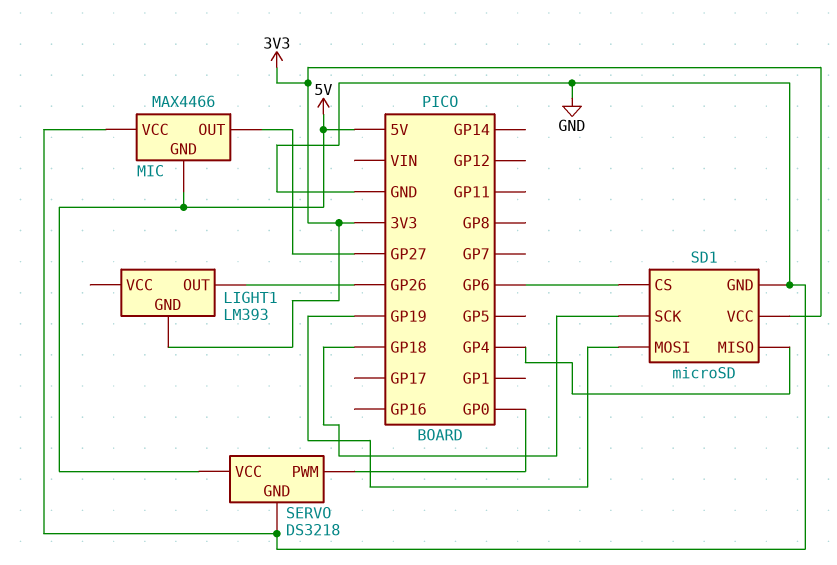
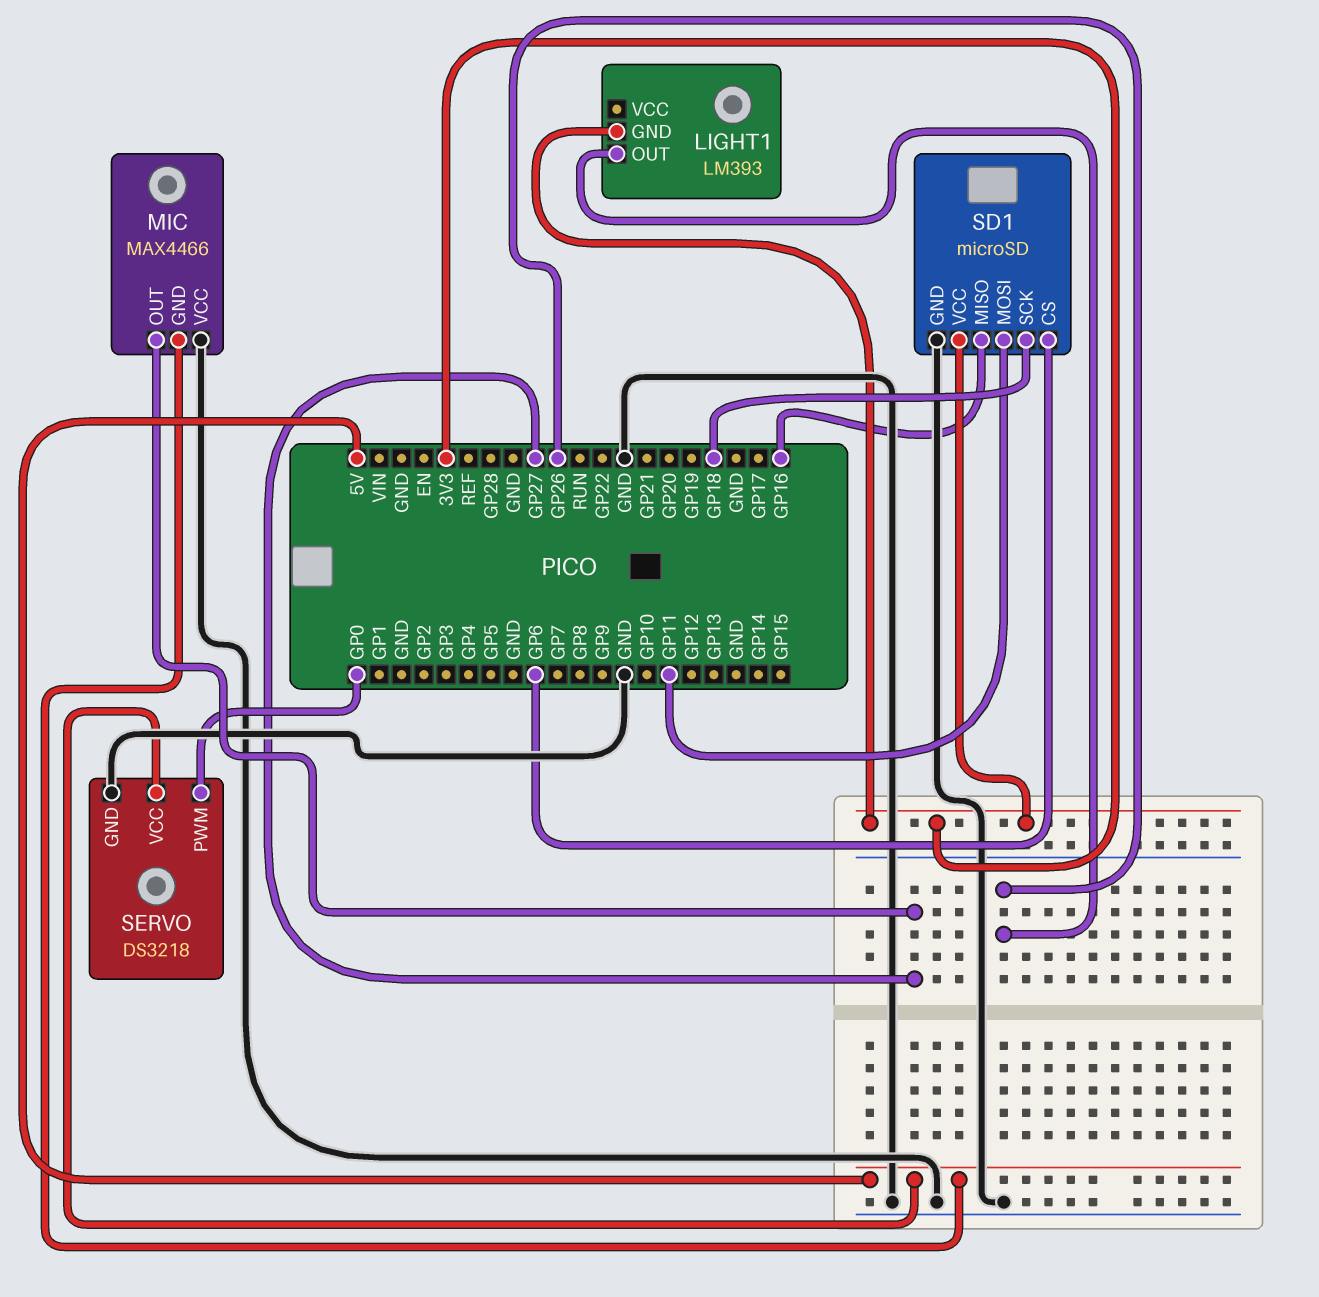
SD1 pin MISO: GP4 -> GP16
SD1 pin MOSI: GP19 -> GP11

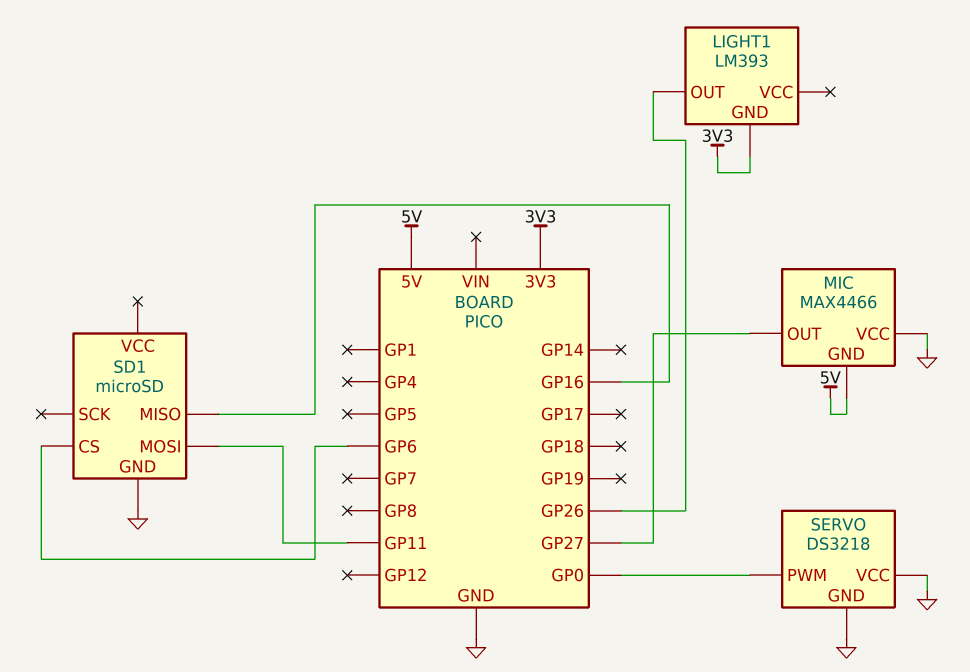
SD1 pin SCK: GP18 -> none
SD1 pin VCC: 3V3 -> none
SERVO pin VCC: 5V -> GND

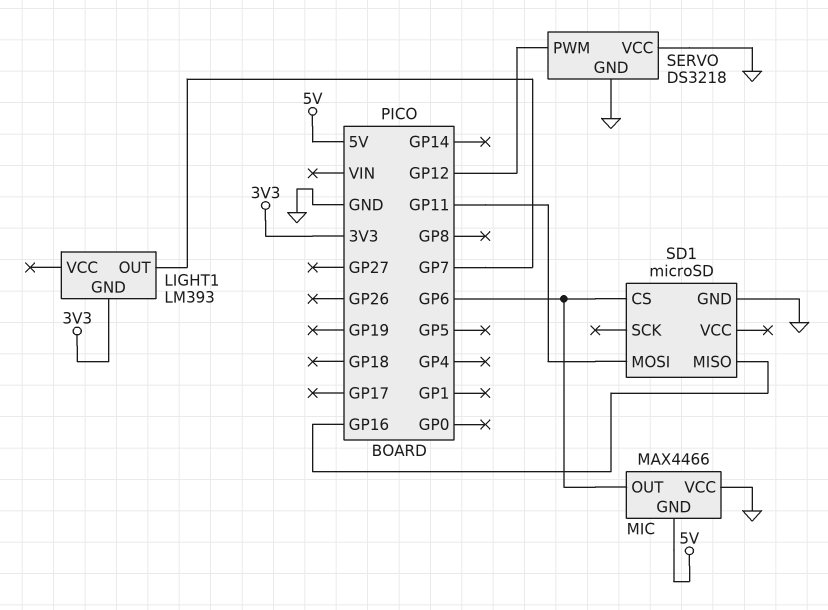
LIGHT1 pin OUT: GP26 -> GP7
MIC pin OUT: GP27 -> GP6
SERVO pin PWM: GP0 -> GP12

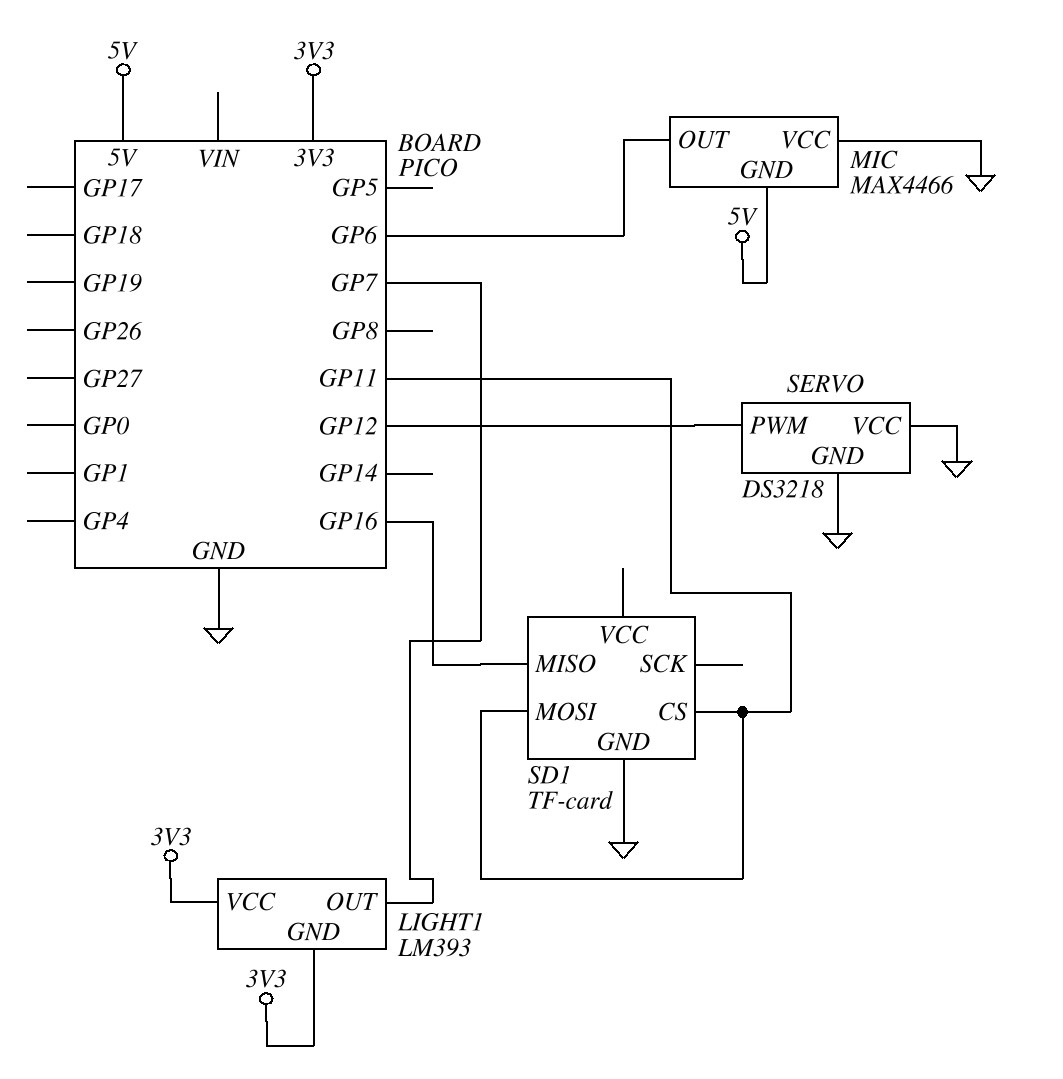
LIGHT1 pin VCC: none -> 3V3
SD1: microSD -> TF-card
SD1 pin CS: GP6 -> GP11

